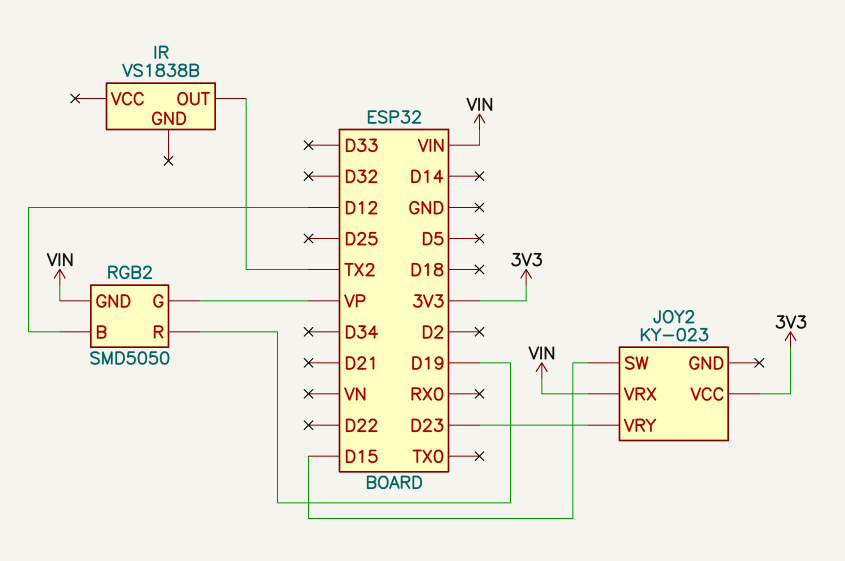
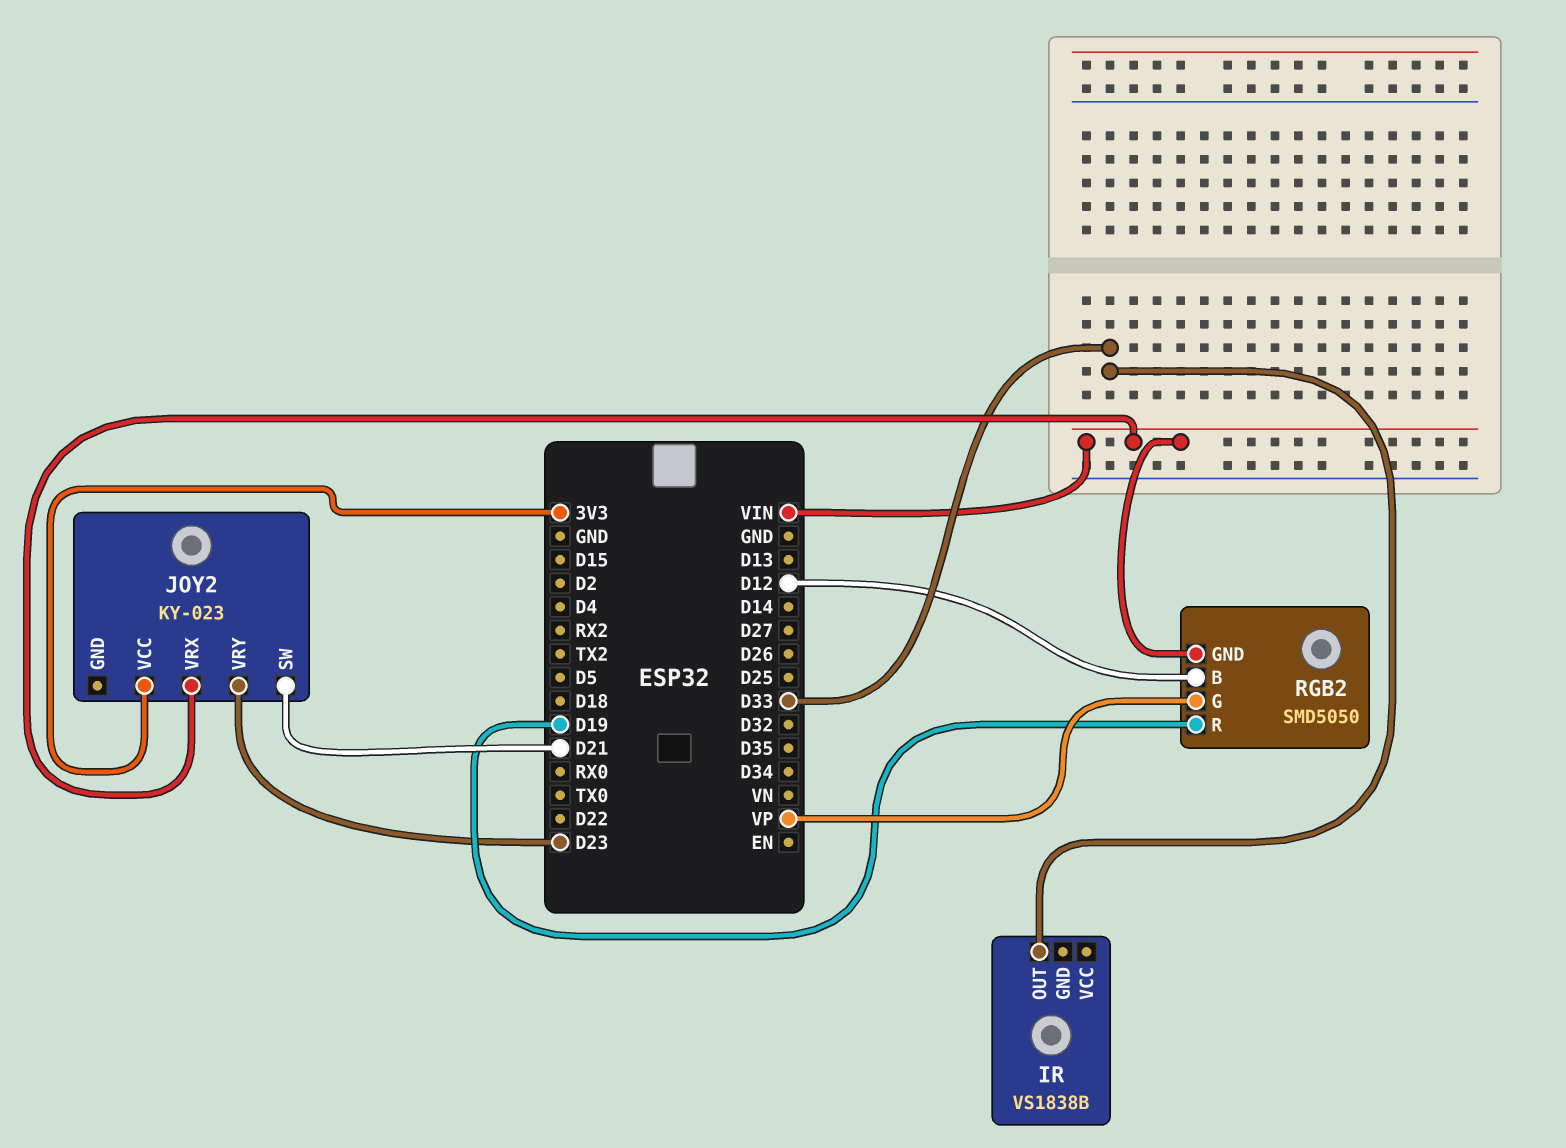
IR pin OUT: TX2 -> D33
JOY2 pin SW: D15 -> D21

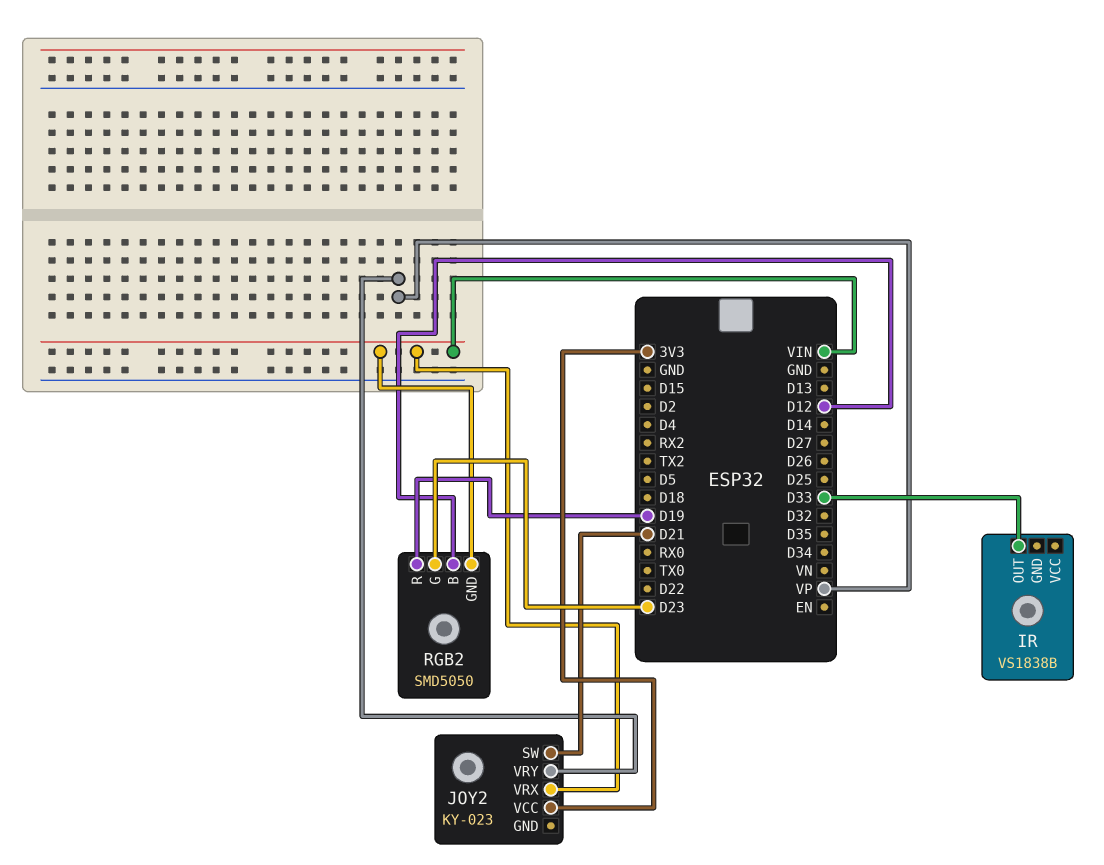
JOY2 pin VRY: D23 -> VP
RGB2 pin G: VP -> D23

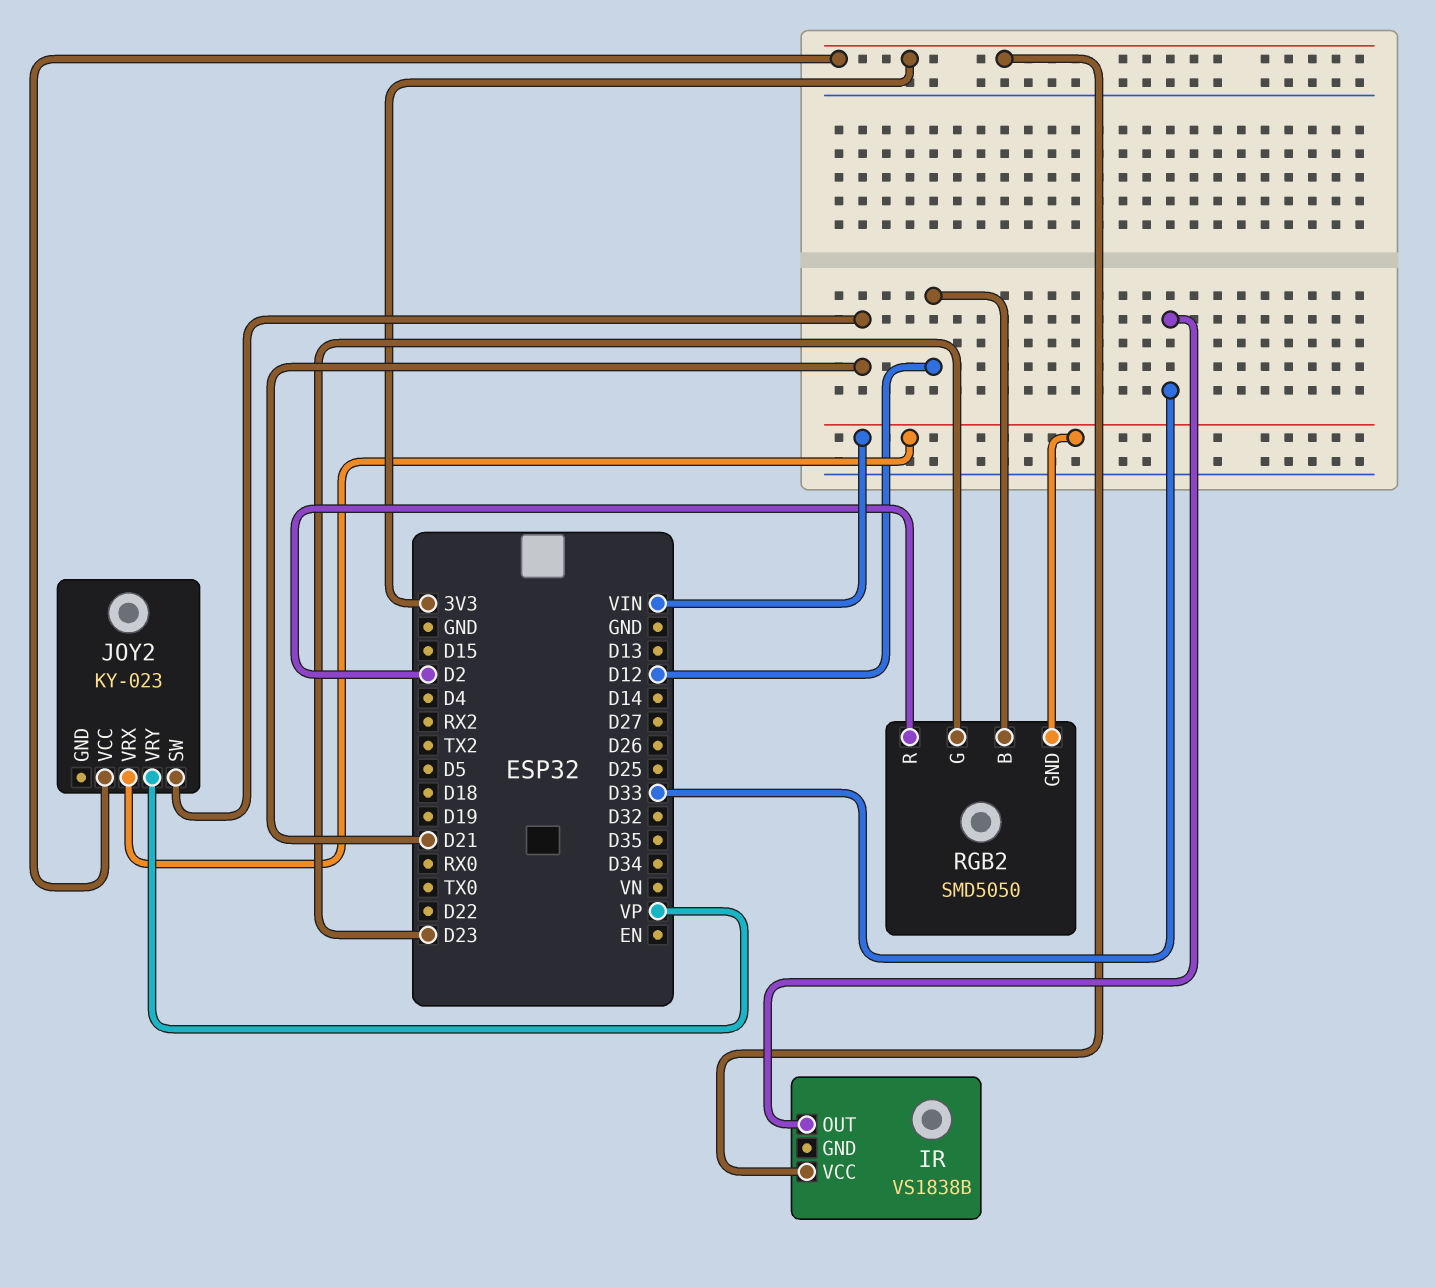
IR pin VCC: none -> 3V3
RGB2 pin R: D19 -> D2

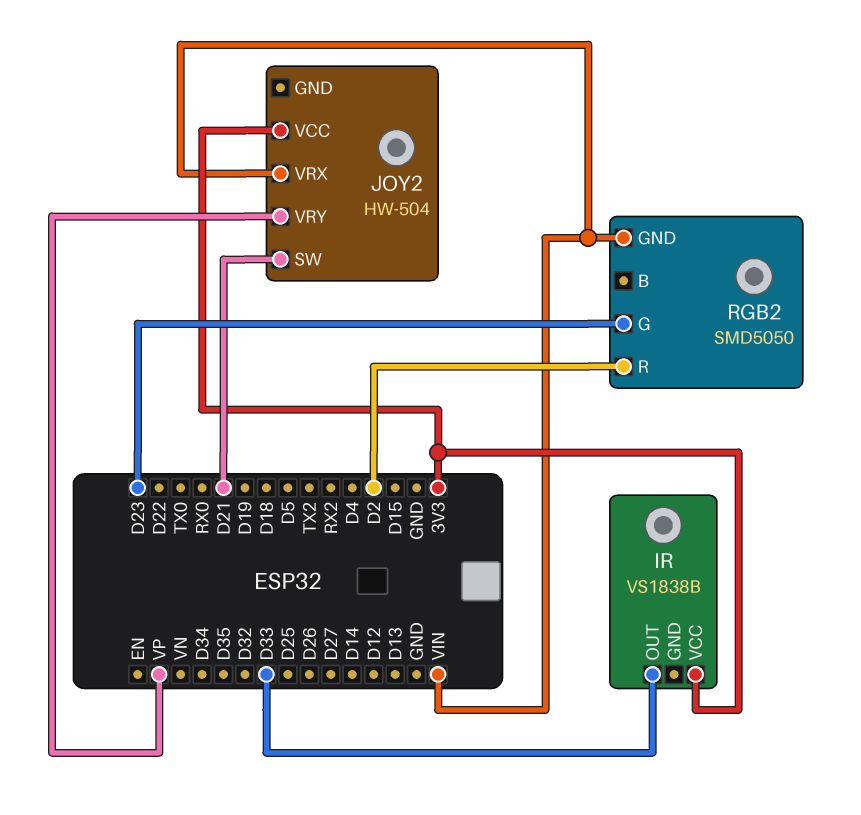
JOY2: KY-023 -> HW-504
RGB2 pin B: D12 -> none

